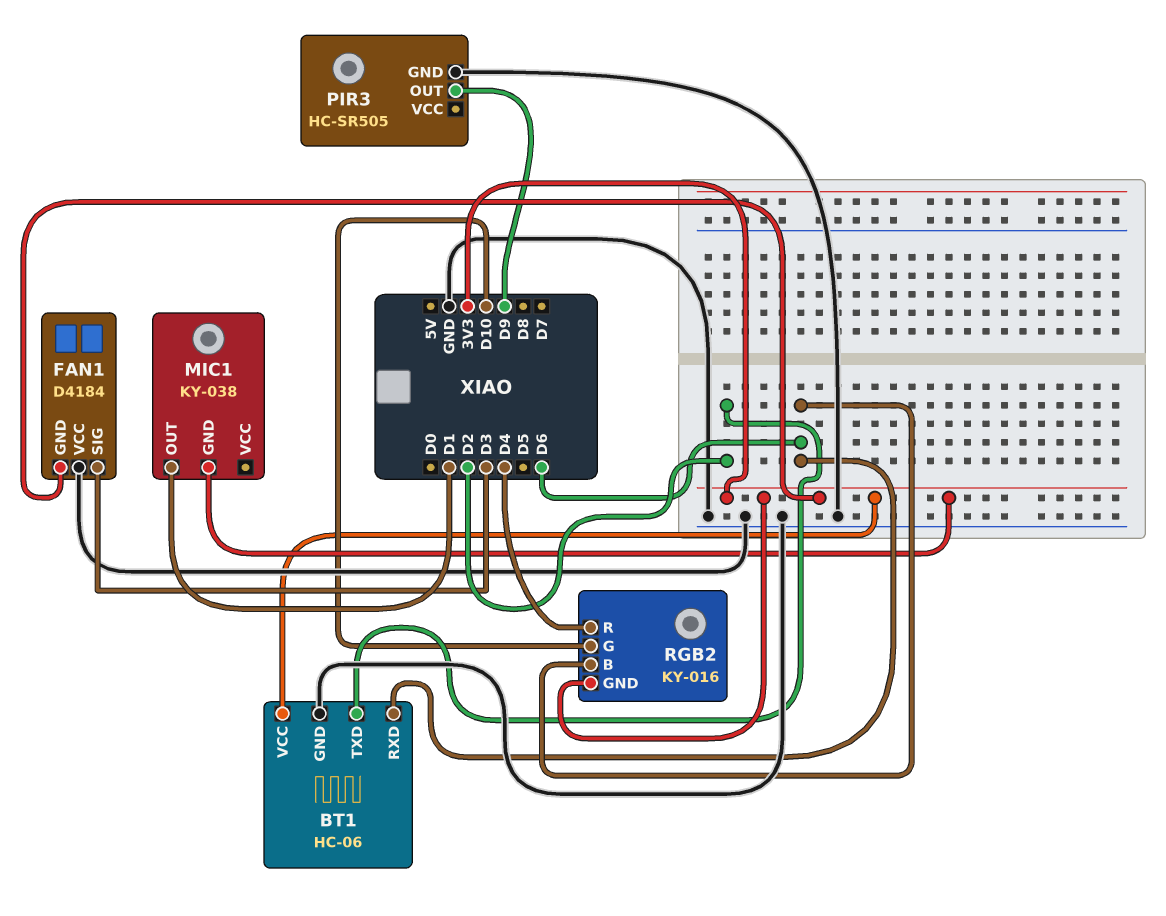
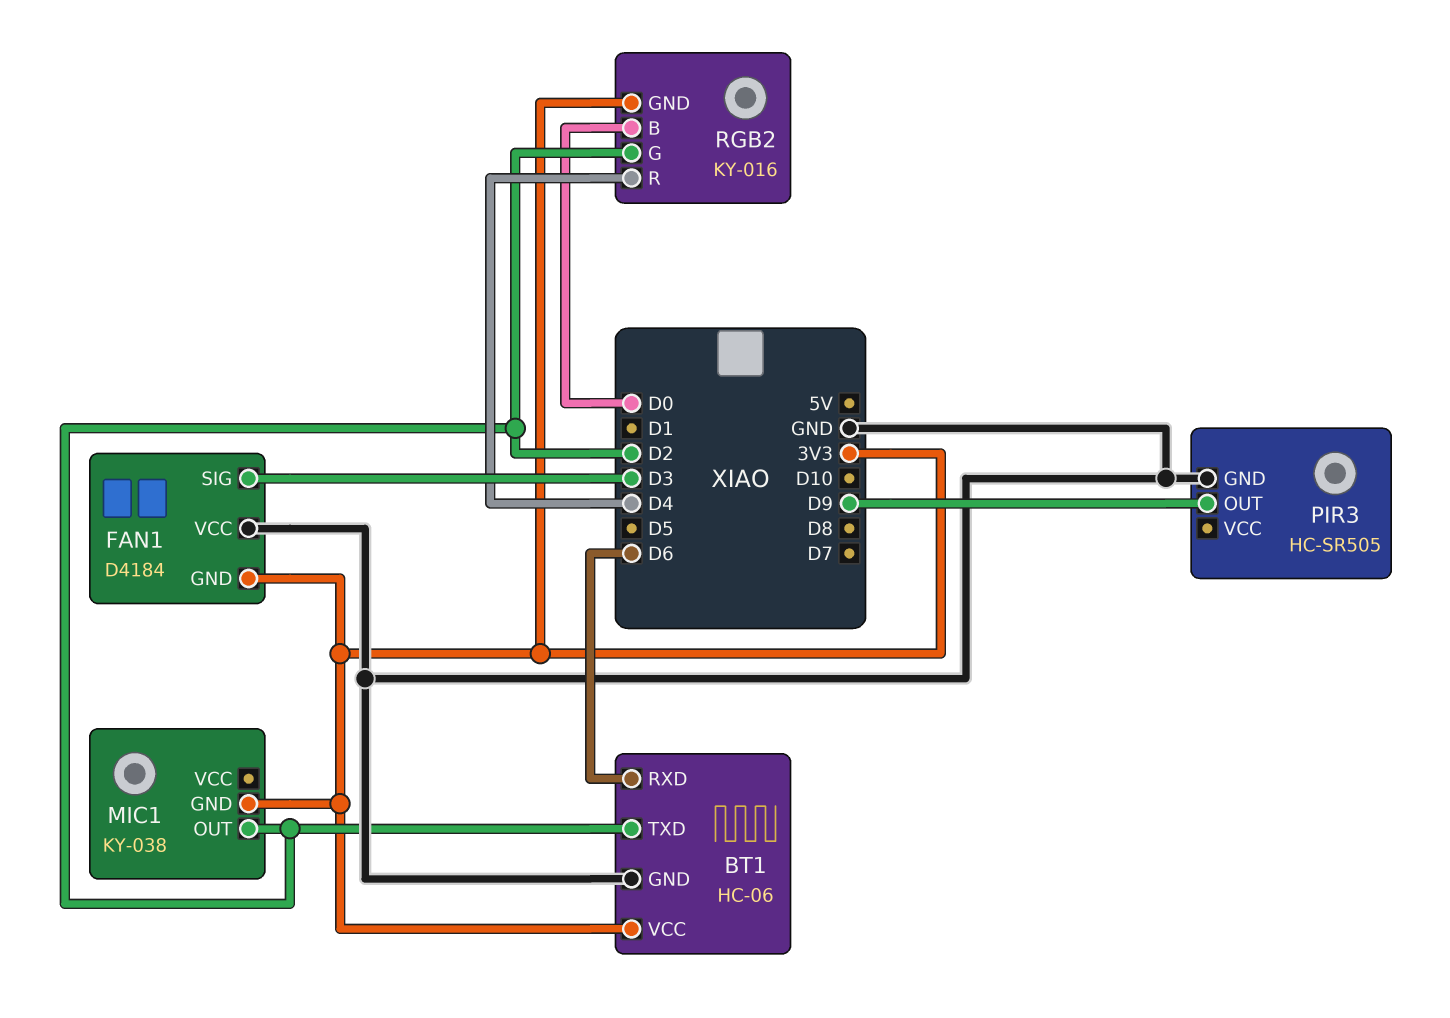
MIC1 pin OUT: D1 -> D2
RGB2 pin B: D6 -> D0
RGB2 pin G: D10 -> D2

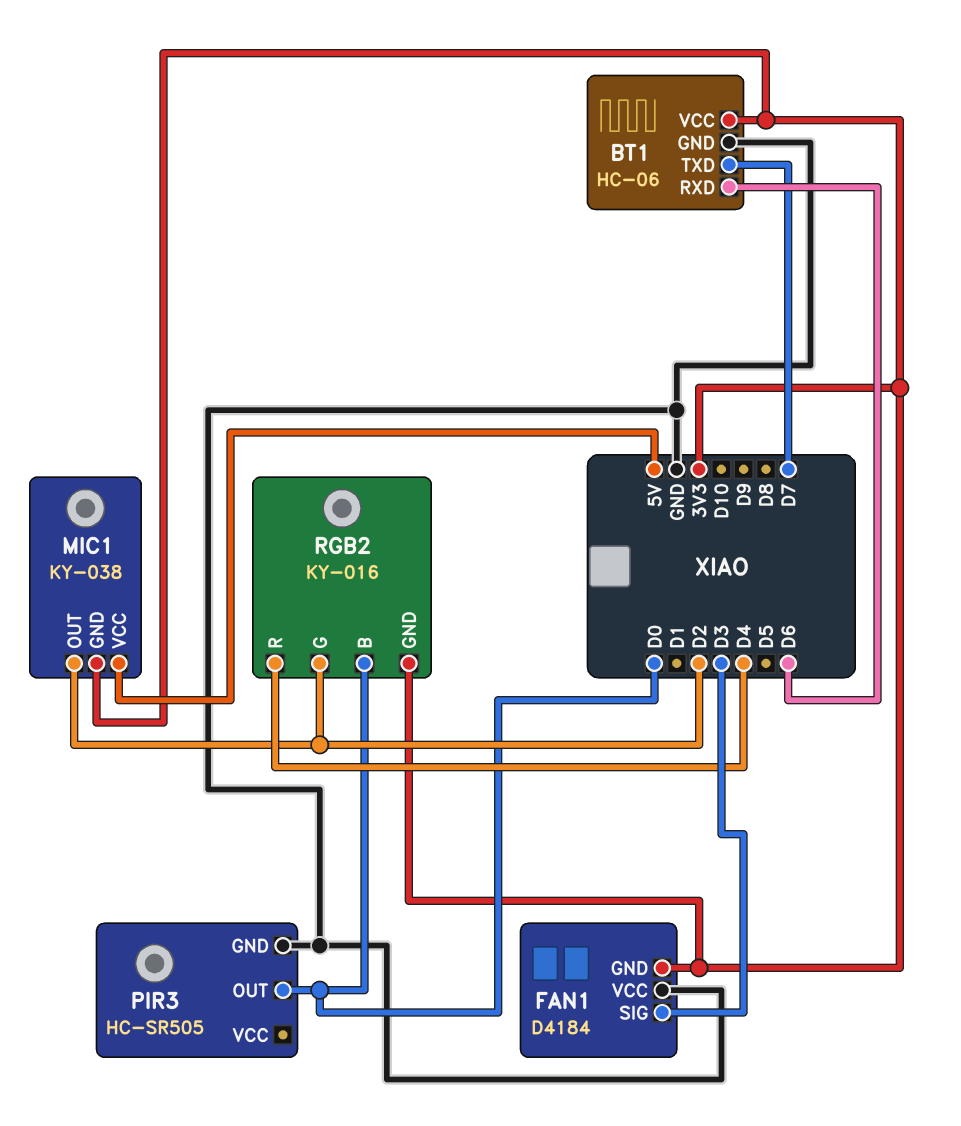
BT1 pin TXD: D2 -> D7
MIC1 pin VCC: none -> 5V
PIR3 pin OUT: D9 -> D0

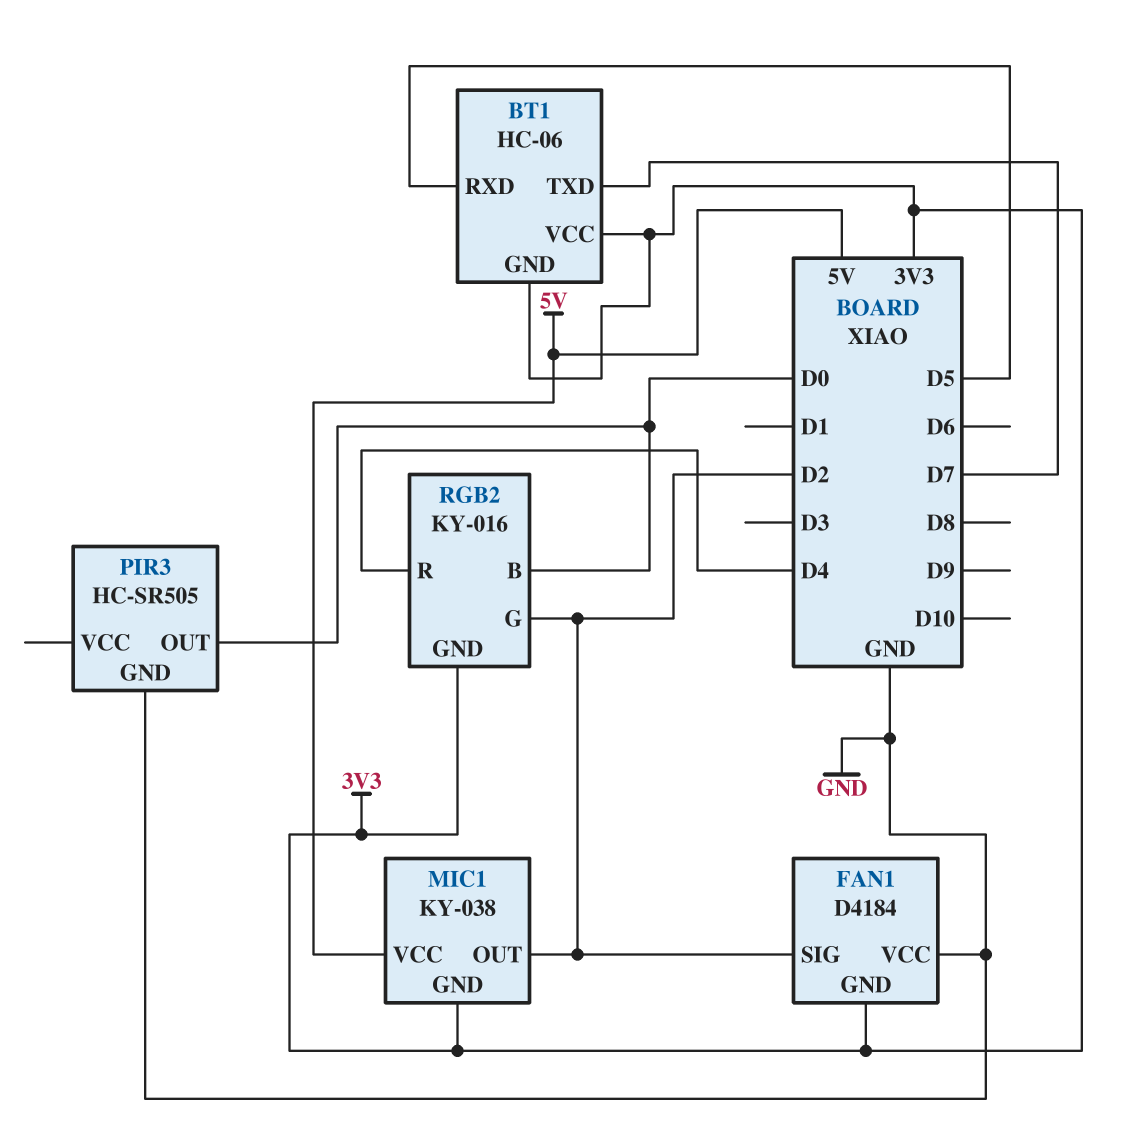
BT1 pin GND: GND -> 3V3
BT1 pin RXD: D6 -> D5
FAN1 pin SIG: D3 -> D2

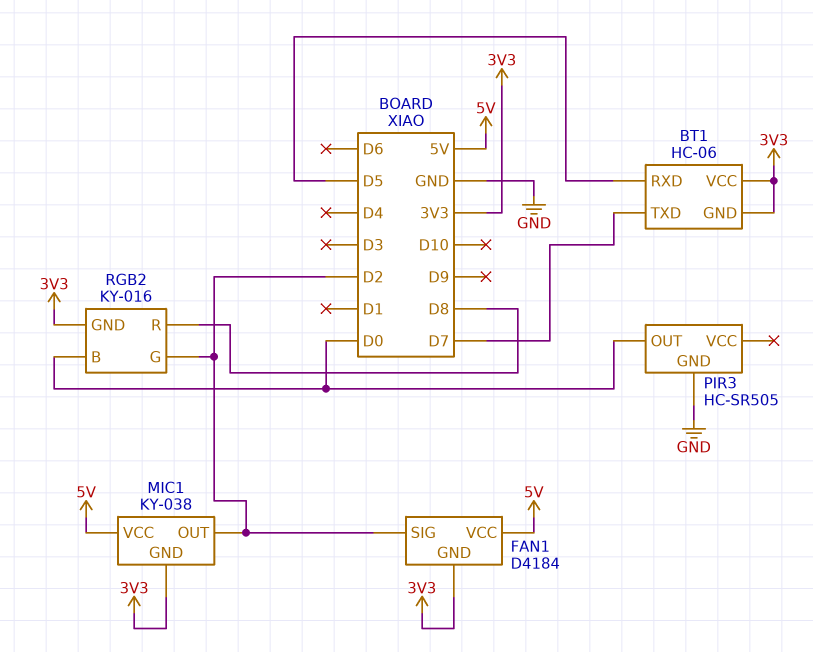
FAN1 pin VCC: GND -> 5V
RGB2 pin R: D4 -> D8

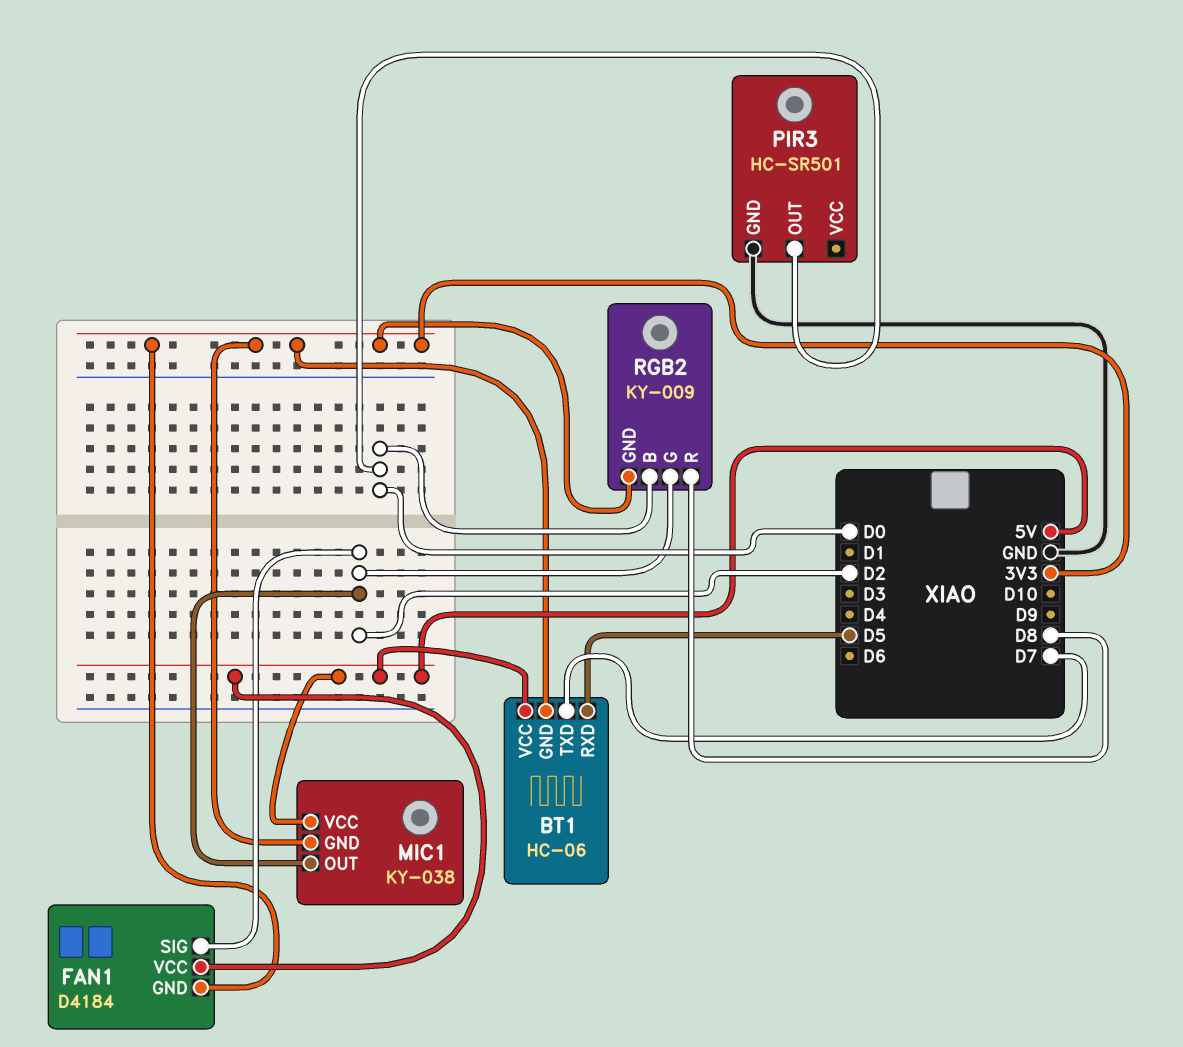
BT1 pin VCC: 3V3 -> 5V
PIR3: HC-SR505 -> HC-SR501
RGB2: KY-016 -> KY-009

